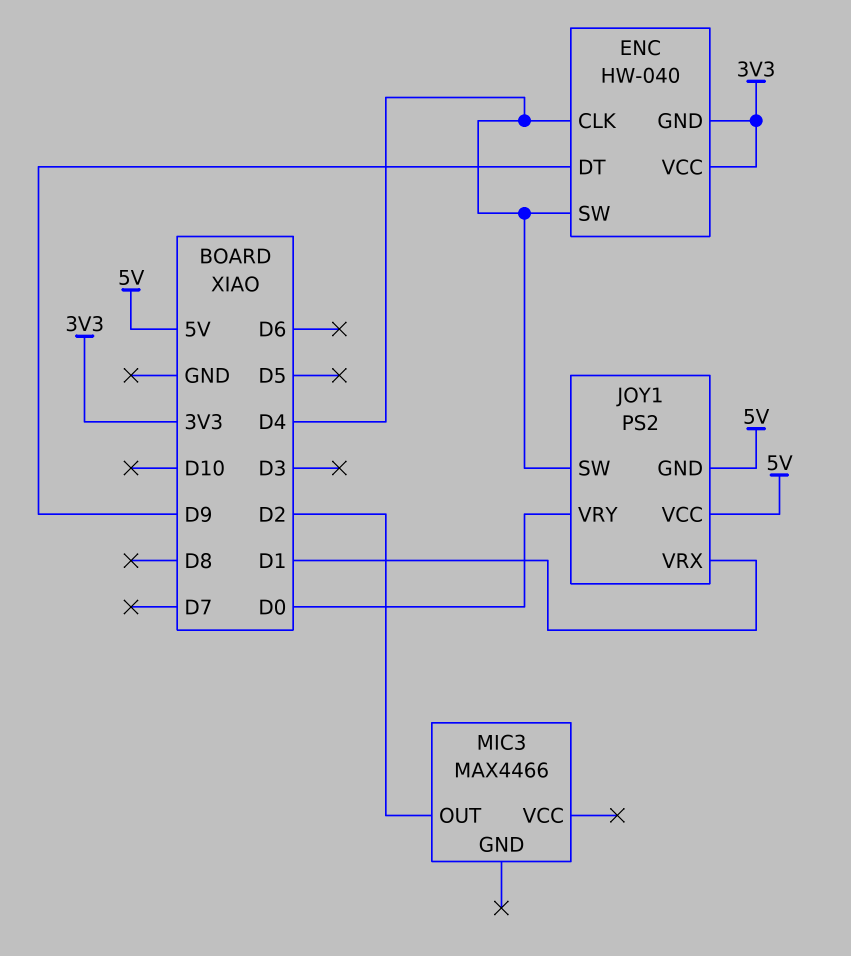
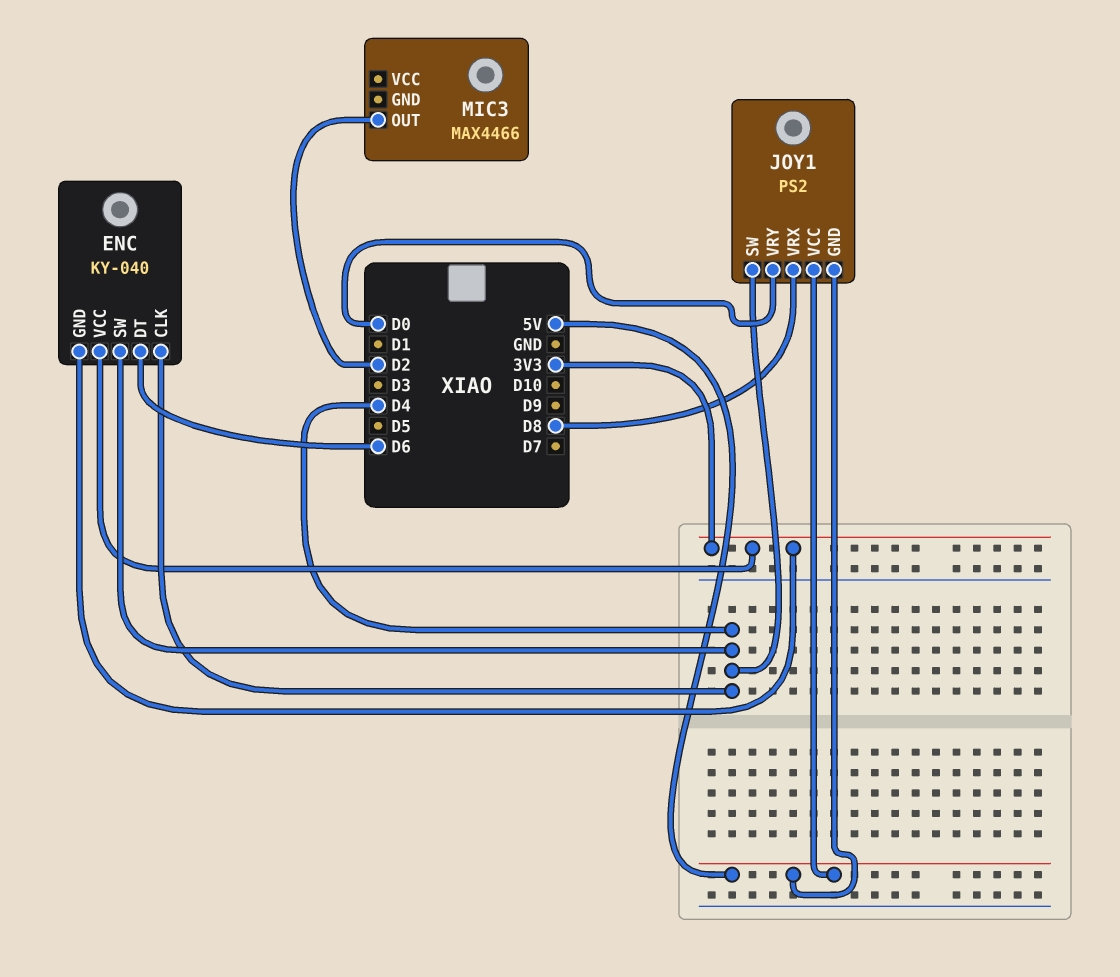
ENC: HW-040 -> KY-040
ENC pin DT: D9 -> D6
JOY1 pin VRX: D1 -> D8

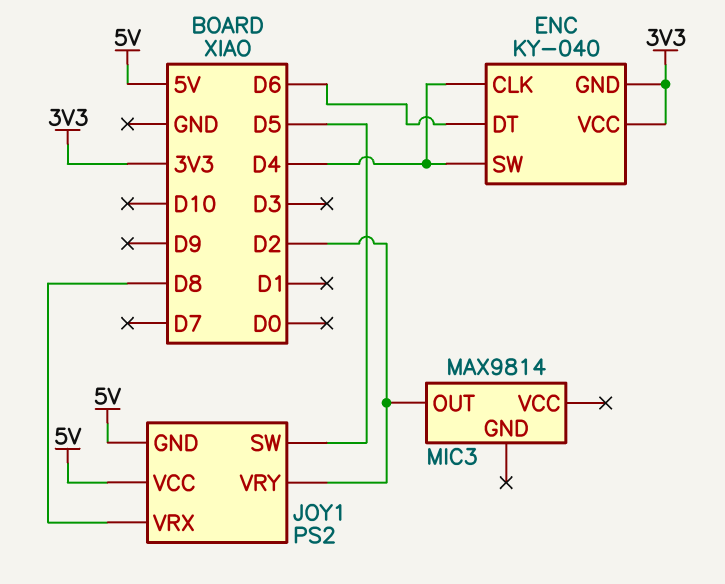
JOY1 pin SW: D4 -> D5
JOY1 pin VRY: D0 -> D2
MIC3: MAX4466 -> MAX9814

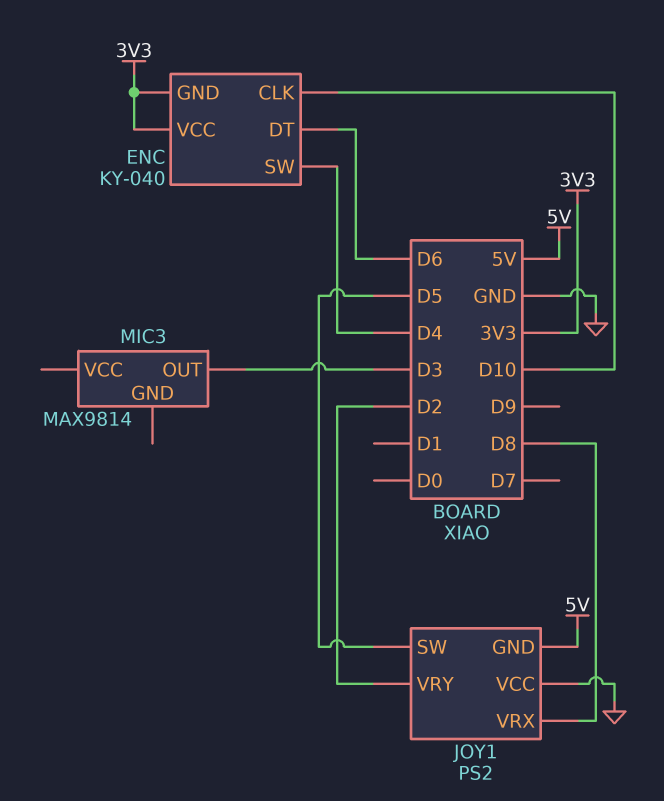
ENC pin CLK: D4 -> D10
JOY1 pin VCC: 5V -> GND
MIC3 pin OUT: D2 -> D3

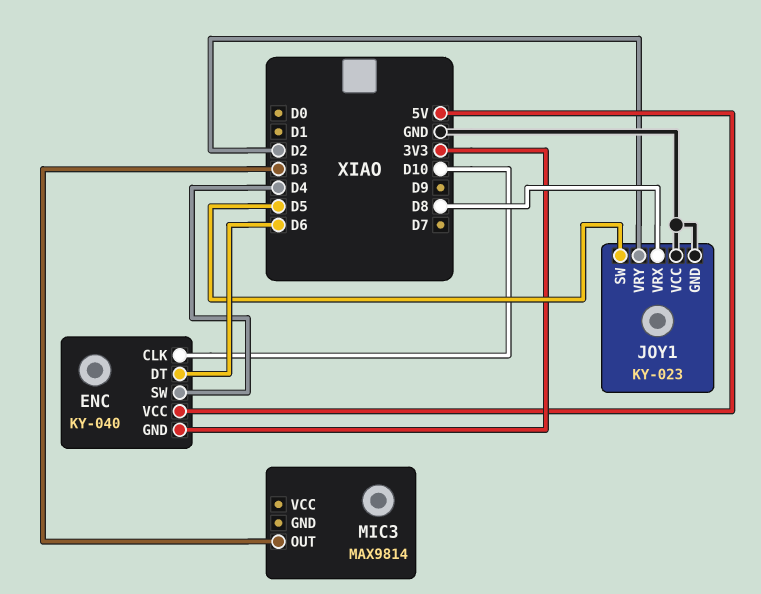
ENC pin VCC: 3V3 -> 5V
JOY1: PS2 -> KY-023
JOY1 pin GND: 5V -> GND

